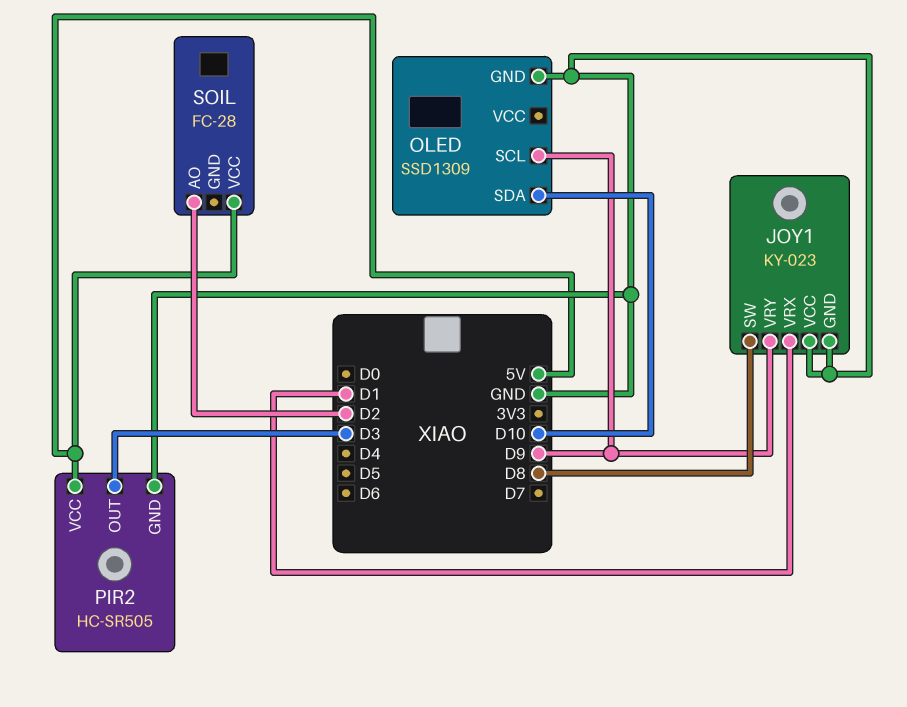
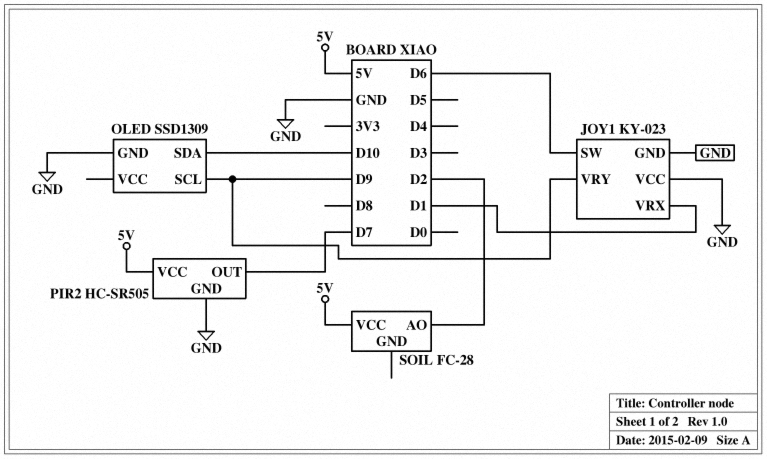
JOY1 pin SW: D8 -> D6
PIR2 pin OUT: D3 -> D7

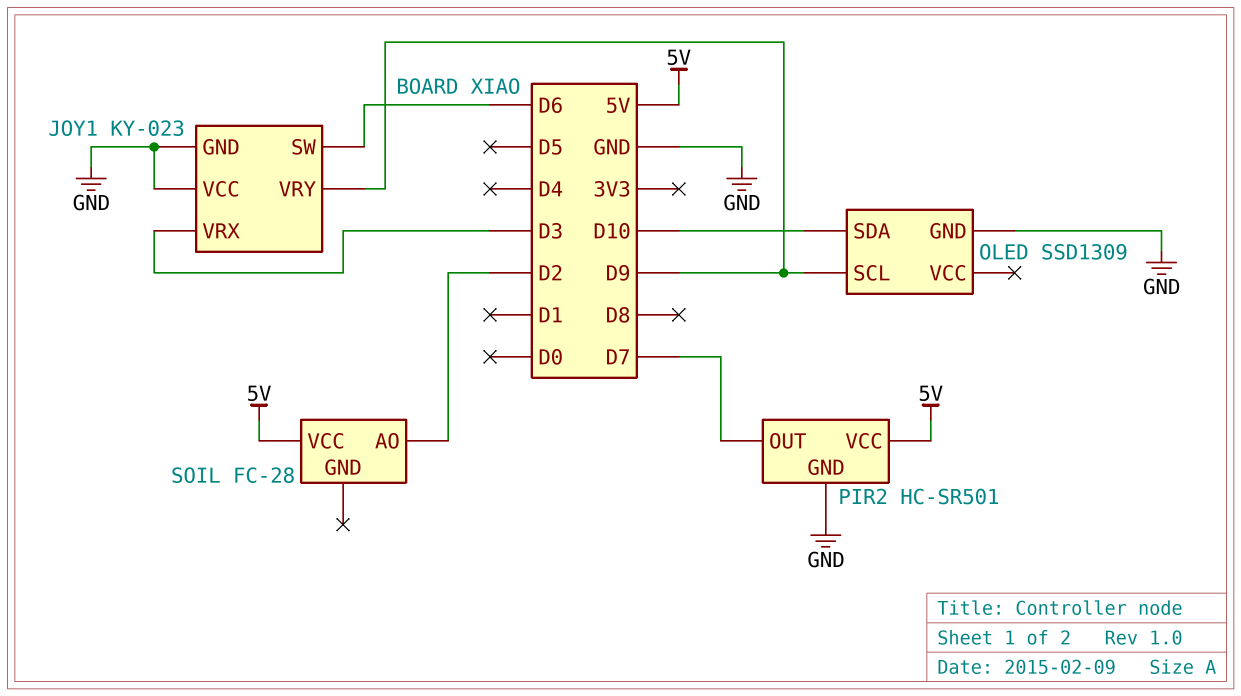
JOY1 pin VRX: D1 -> D3
PIR2: HC-SR505 -> HC-SR501

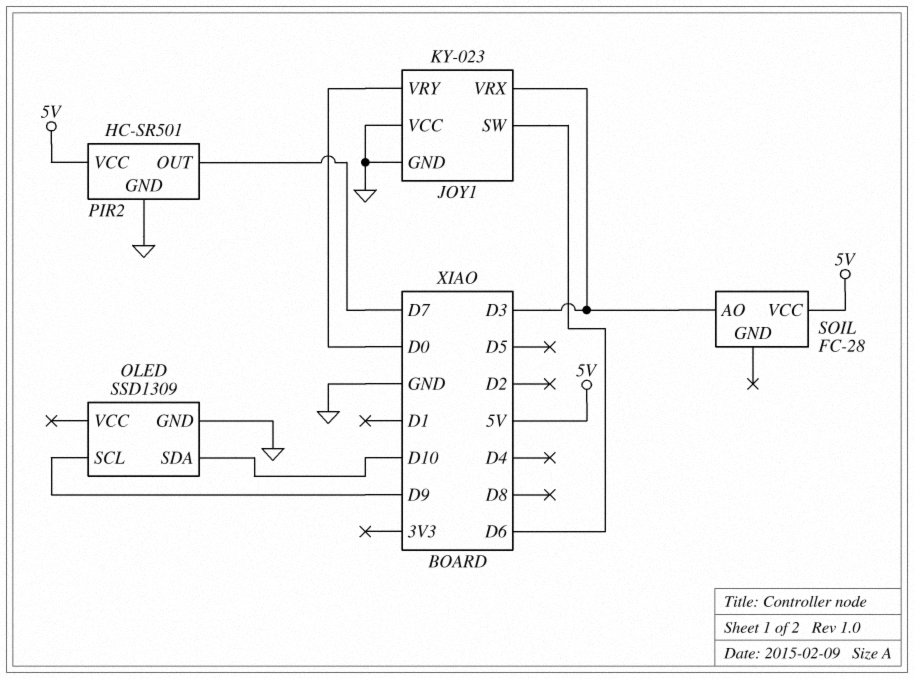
JOY1 pin VRY: D9 -> D0
SOIL pin AO: D2 -> D3

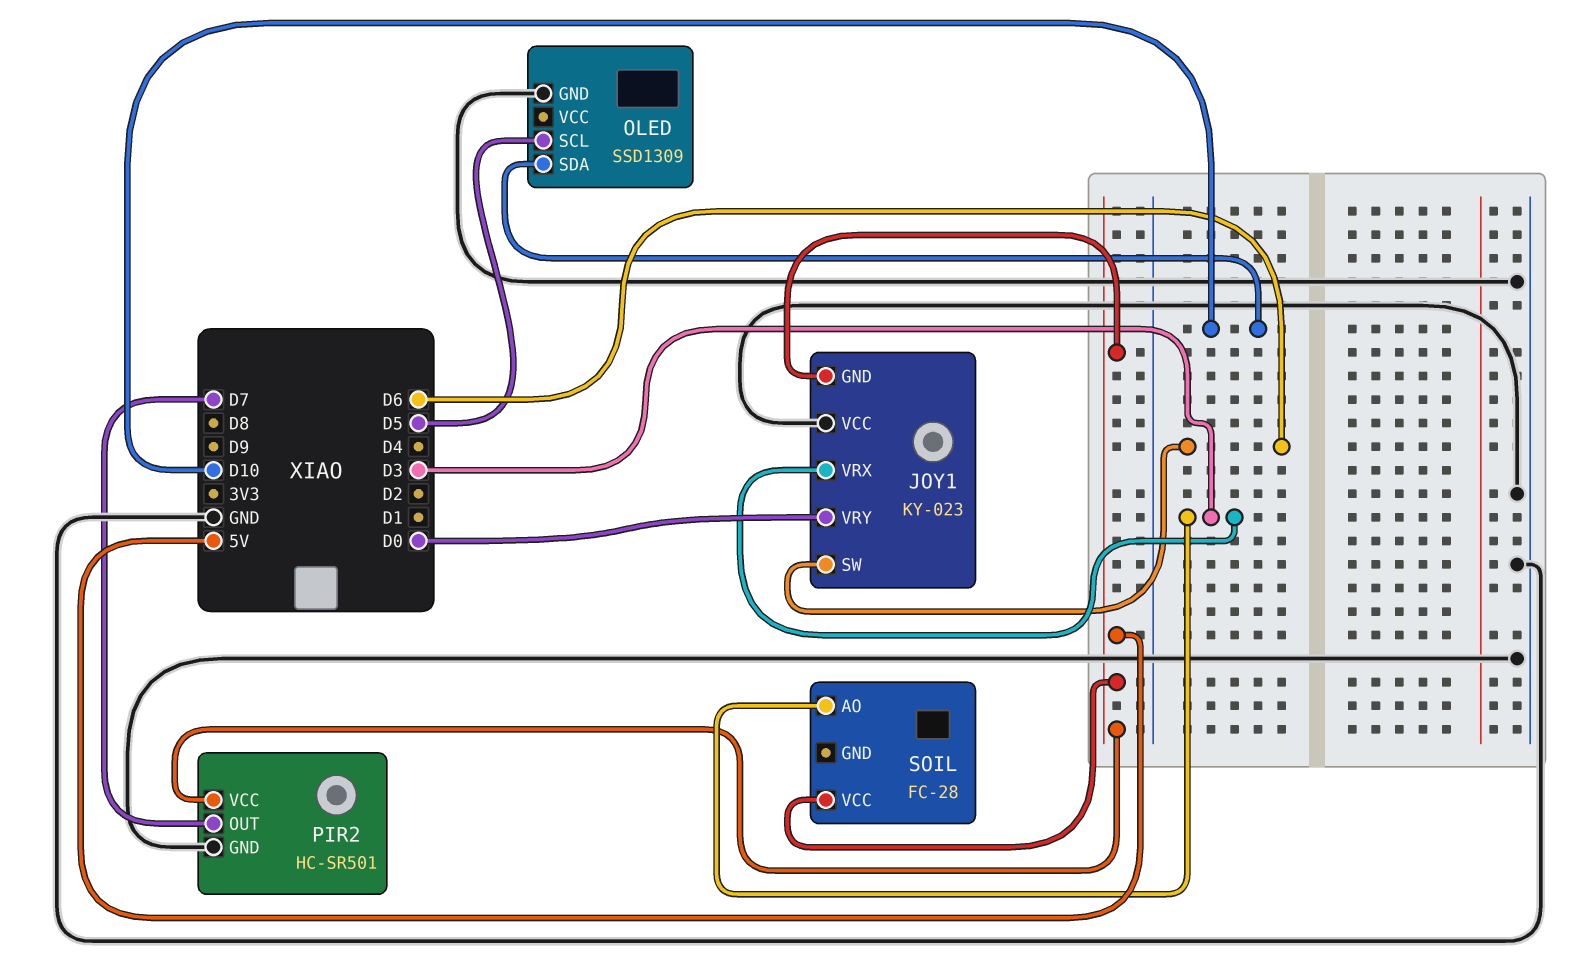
JOY1 pin GND: GND -> 5V
OLED pin SCL: D9 -> D5

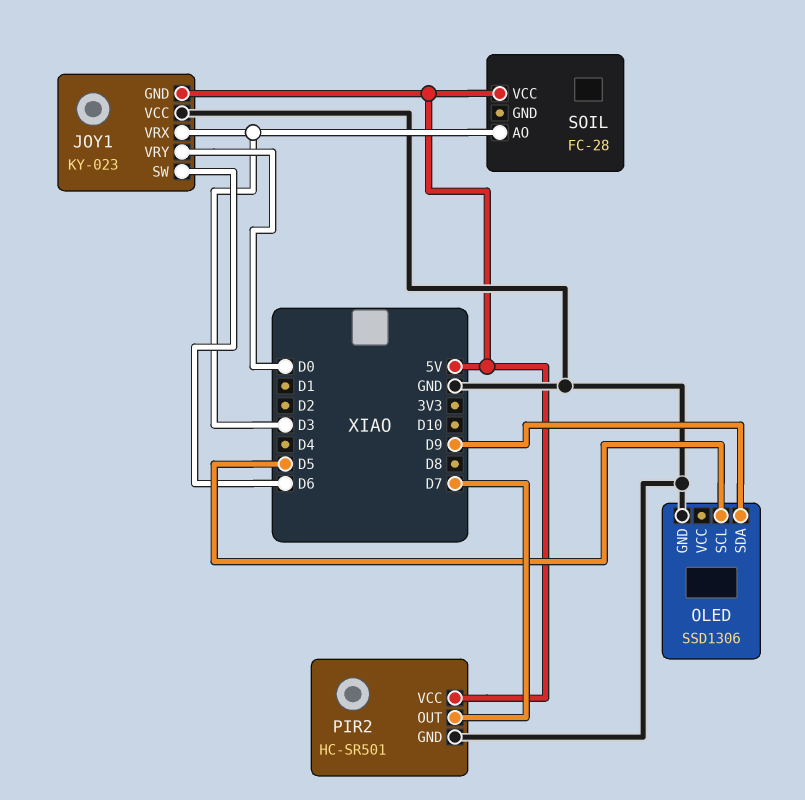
OLED: SSD1309 -> SSD1306
OLED pin SDA: D10 -> D9

